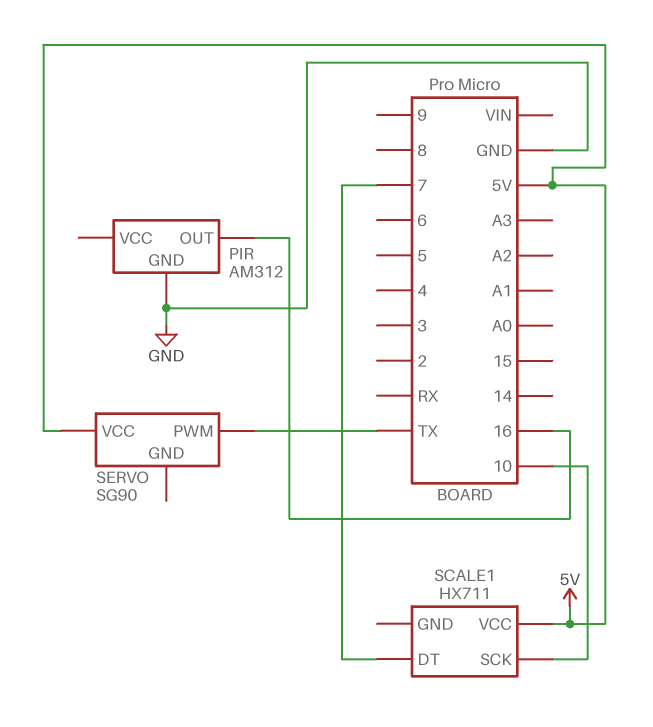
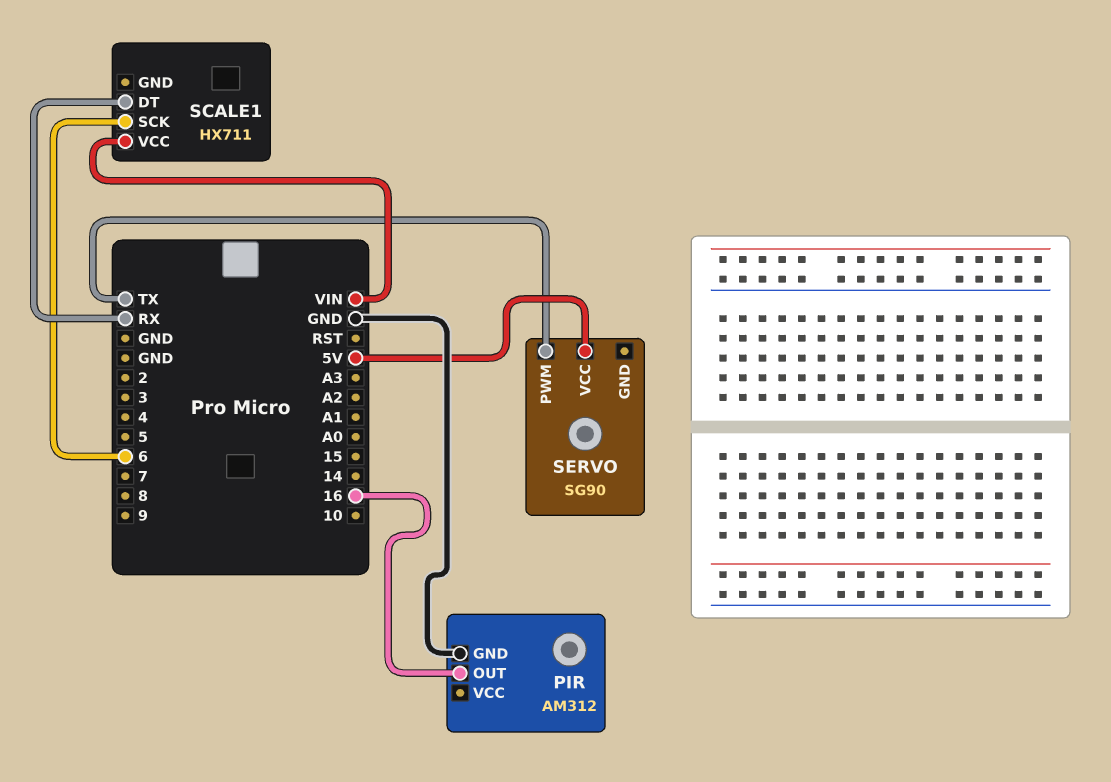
SCALE1 pin DT: 7 -> RX
SCALE1 pin SCK: 10 -> 6
SCALE1 pin VCC: 5V -> VIN

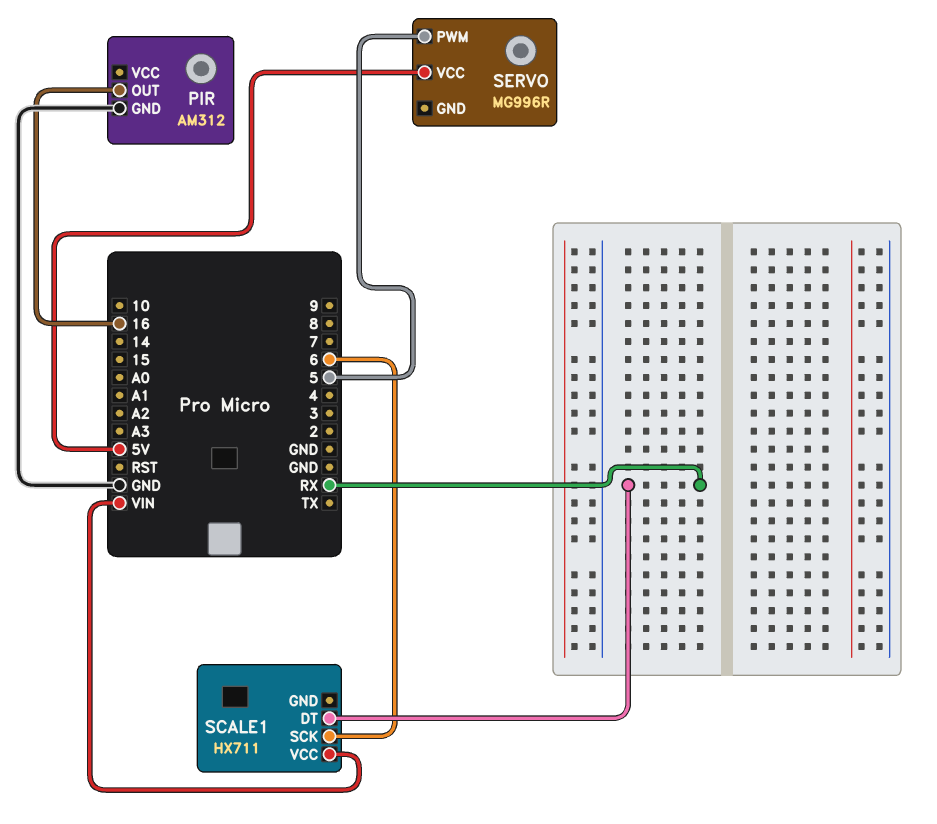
SERVO: SG90 -> MG996R
SERVO pin PWM: TX -> 5

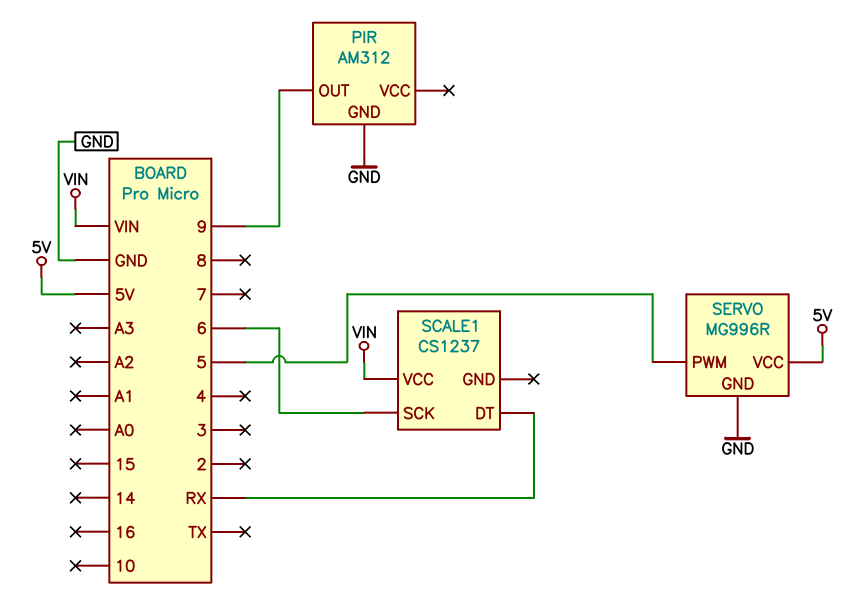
PIR pin OUT: 16 -> 9
SCALE1: HX711 -> CS1237
SERVO pin GND: none -> GND

